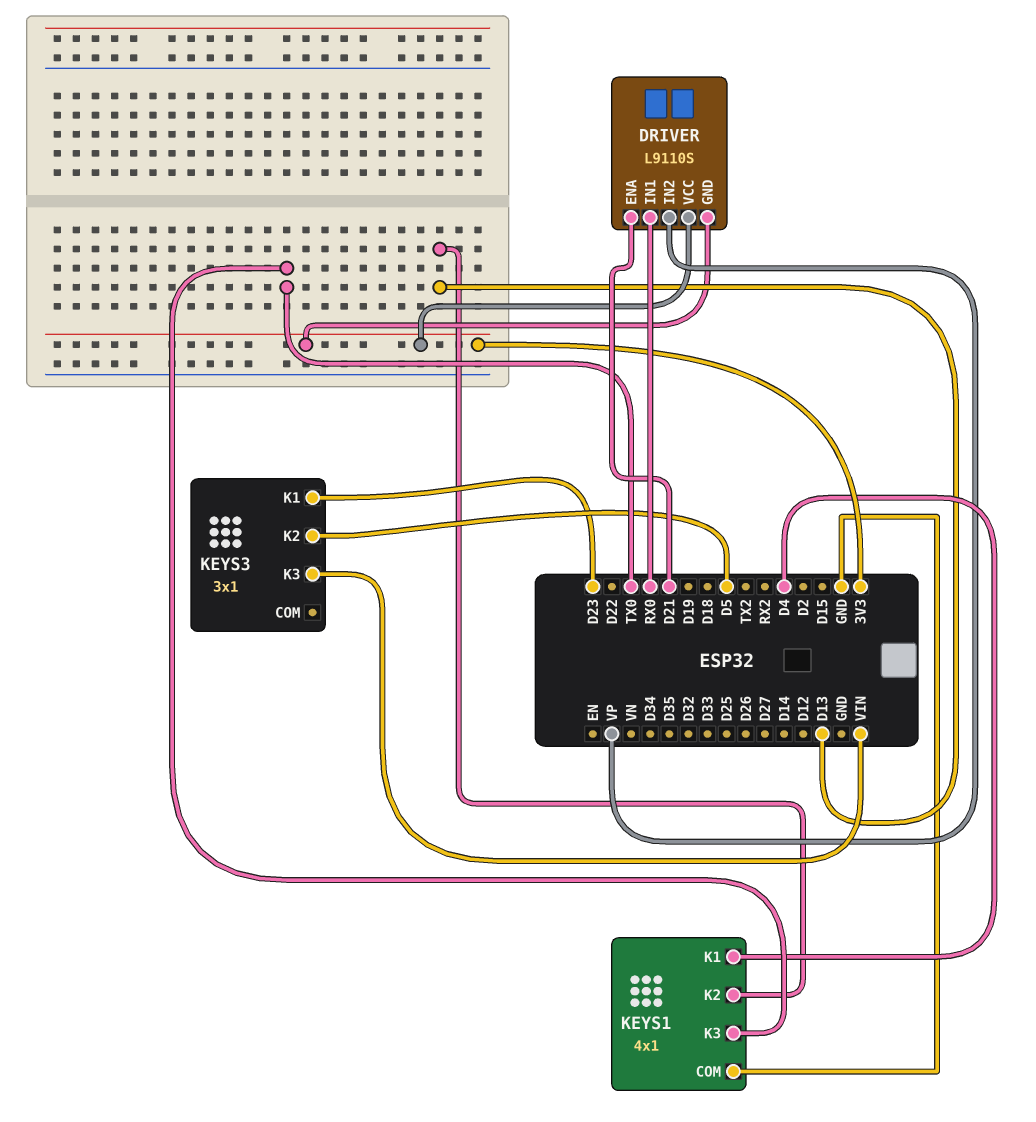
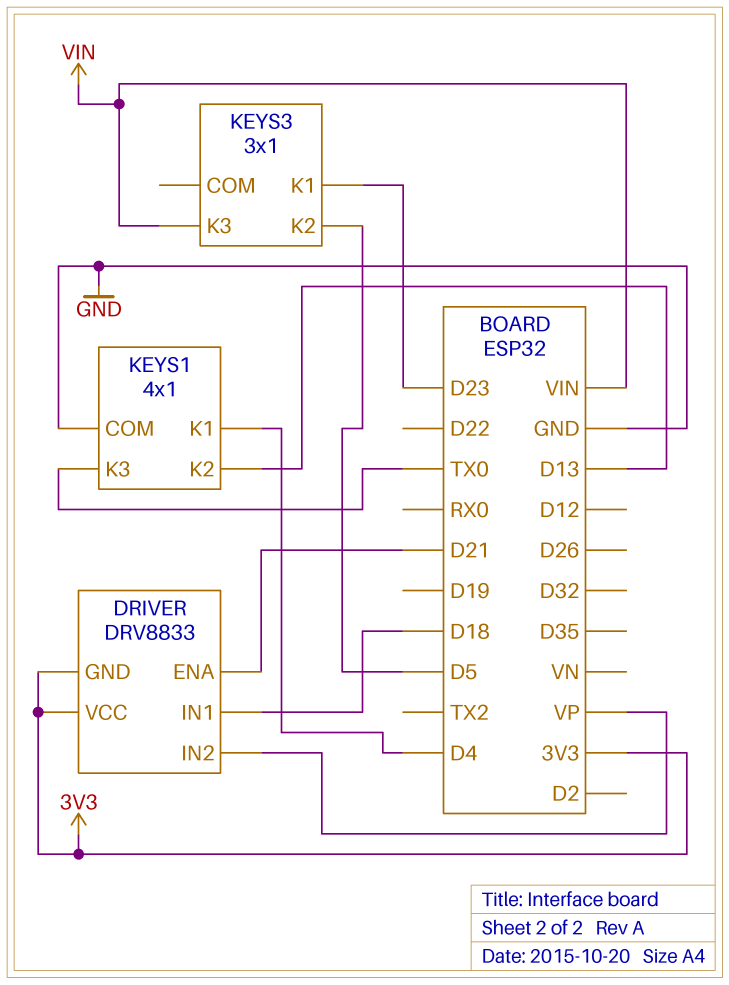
DRIVER: L9110S -> DRV8833
DRIVER pin IN1: RX0 -> D18

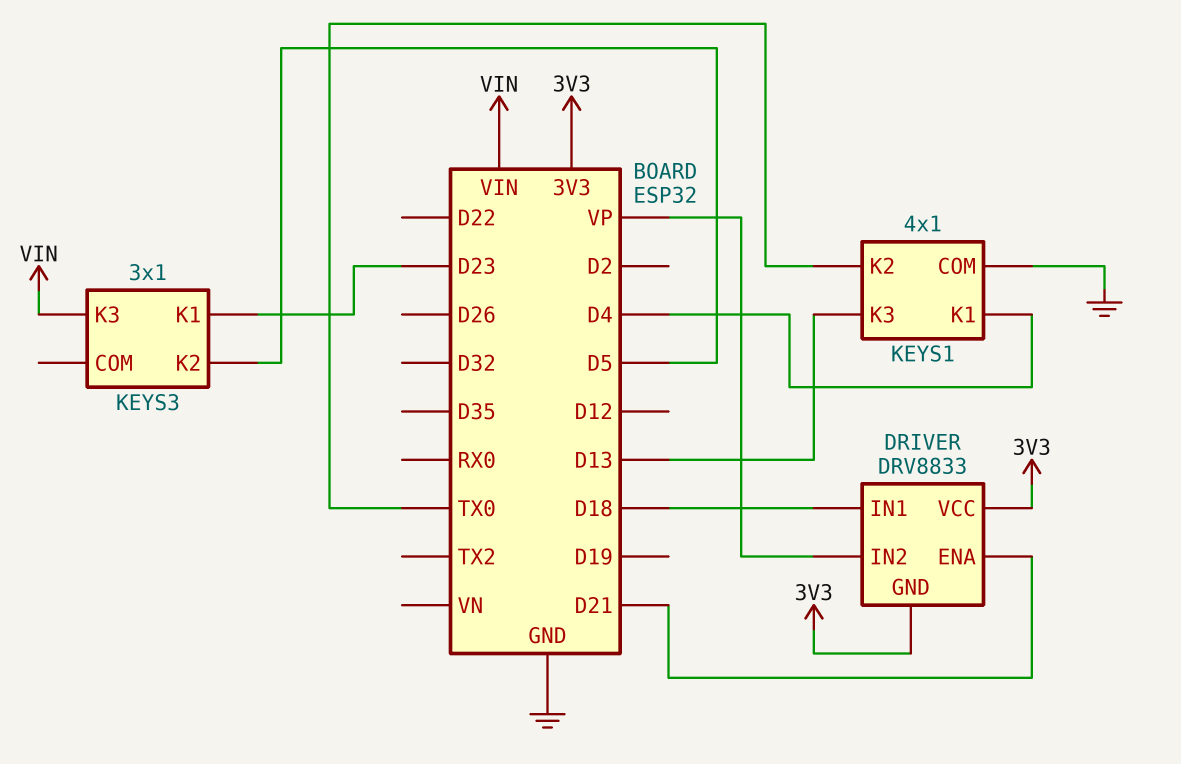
KEYS1 pin K2: D13 -> TX0
KEYS1 pin K3: TX0 -> D13

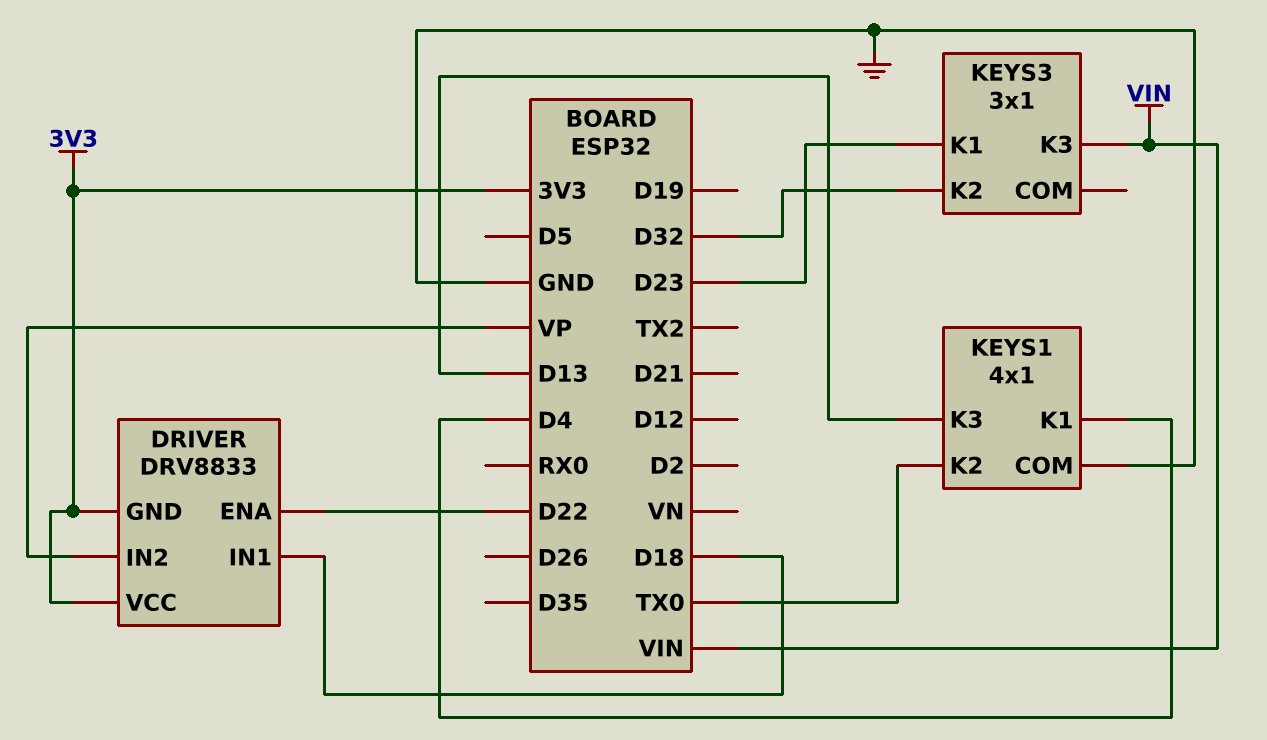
DRIVER pin ENA: D21 -> D22
KEYS3 pin K2: D5 -> D32

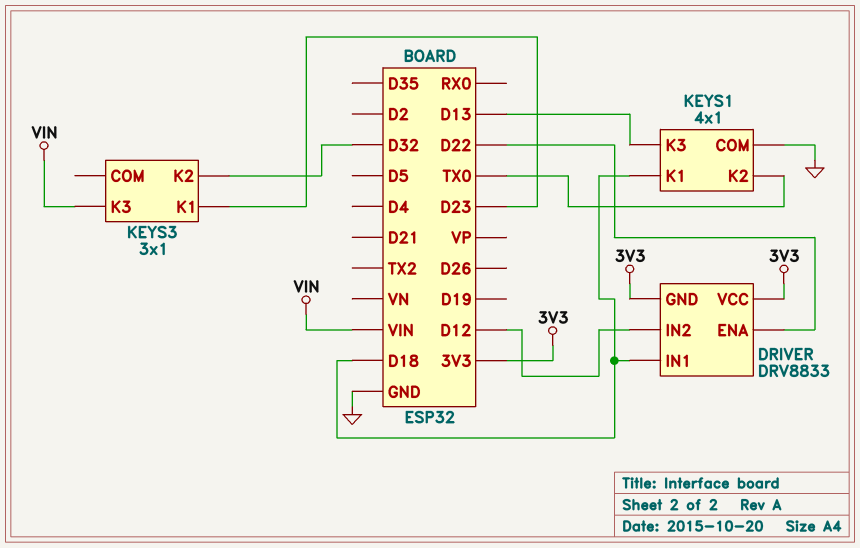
DRIVER pin IN2: VP -> D12
KEYS1 pin K1: D4 -> D18

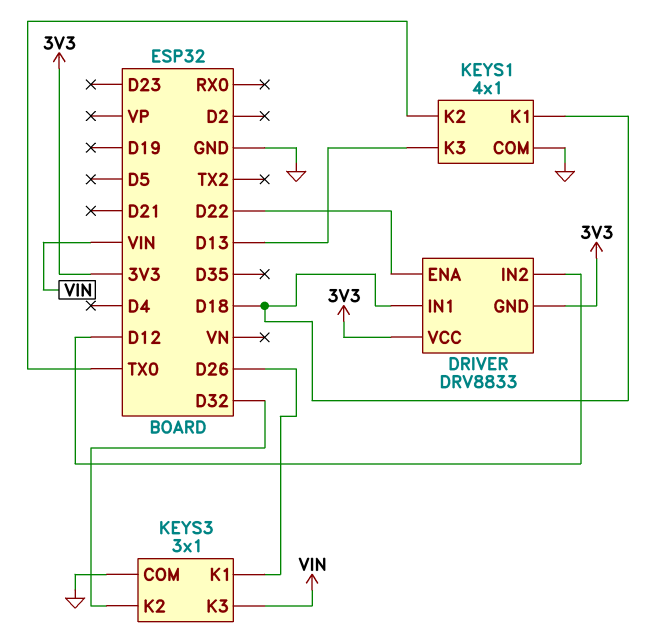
KEYS3 pin COM: none -> GND
KEYS3 pin K1: D23 -> D26

